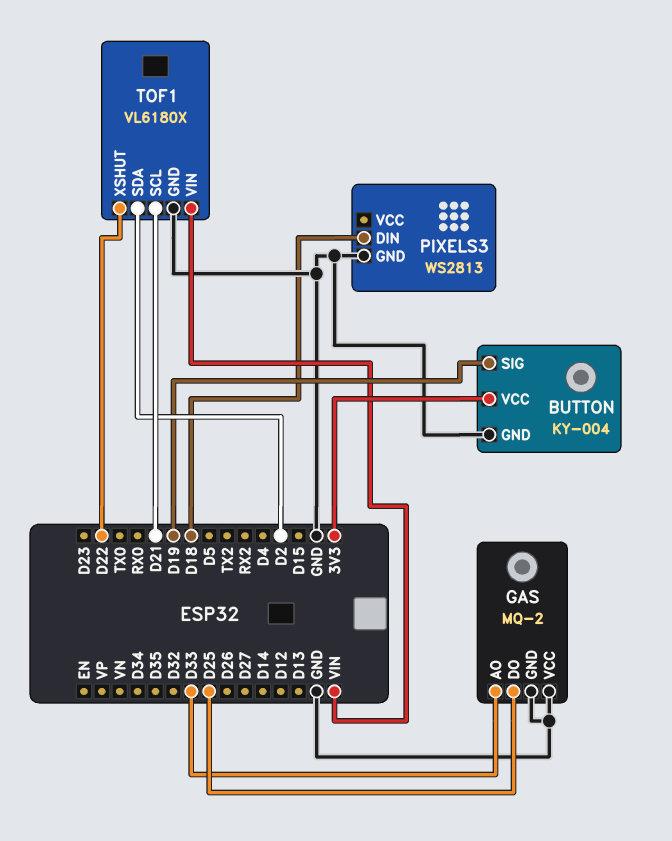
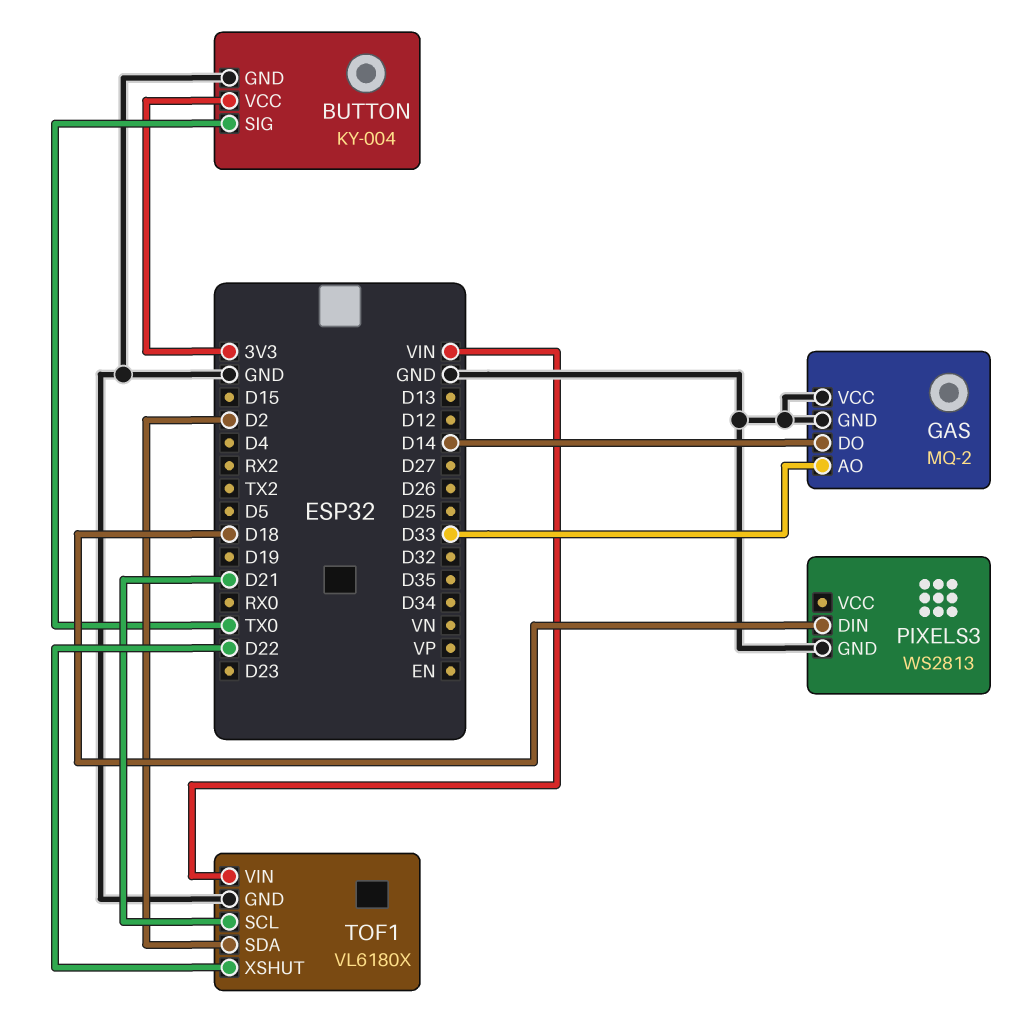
BUTTON pin SIG: D19 -> TX0
GAS pin DO: D25 -> D14

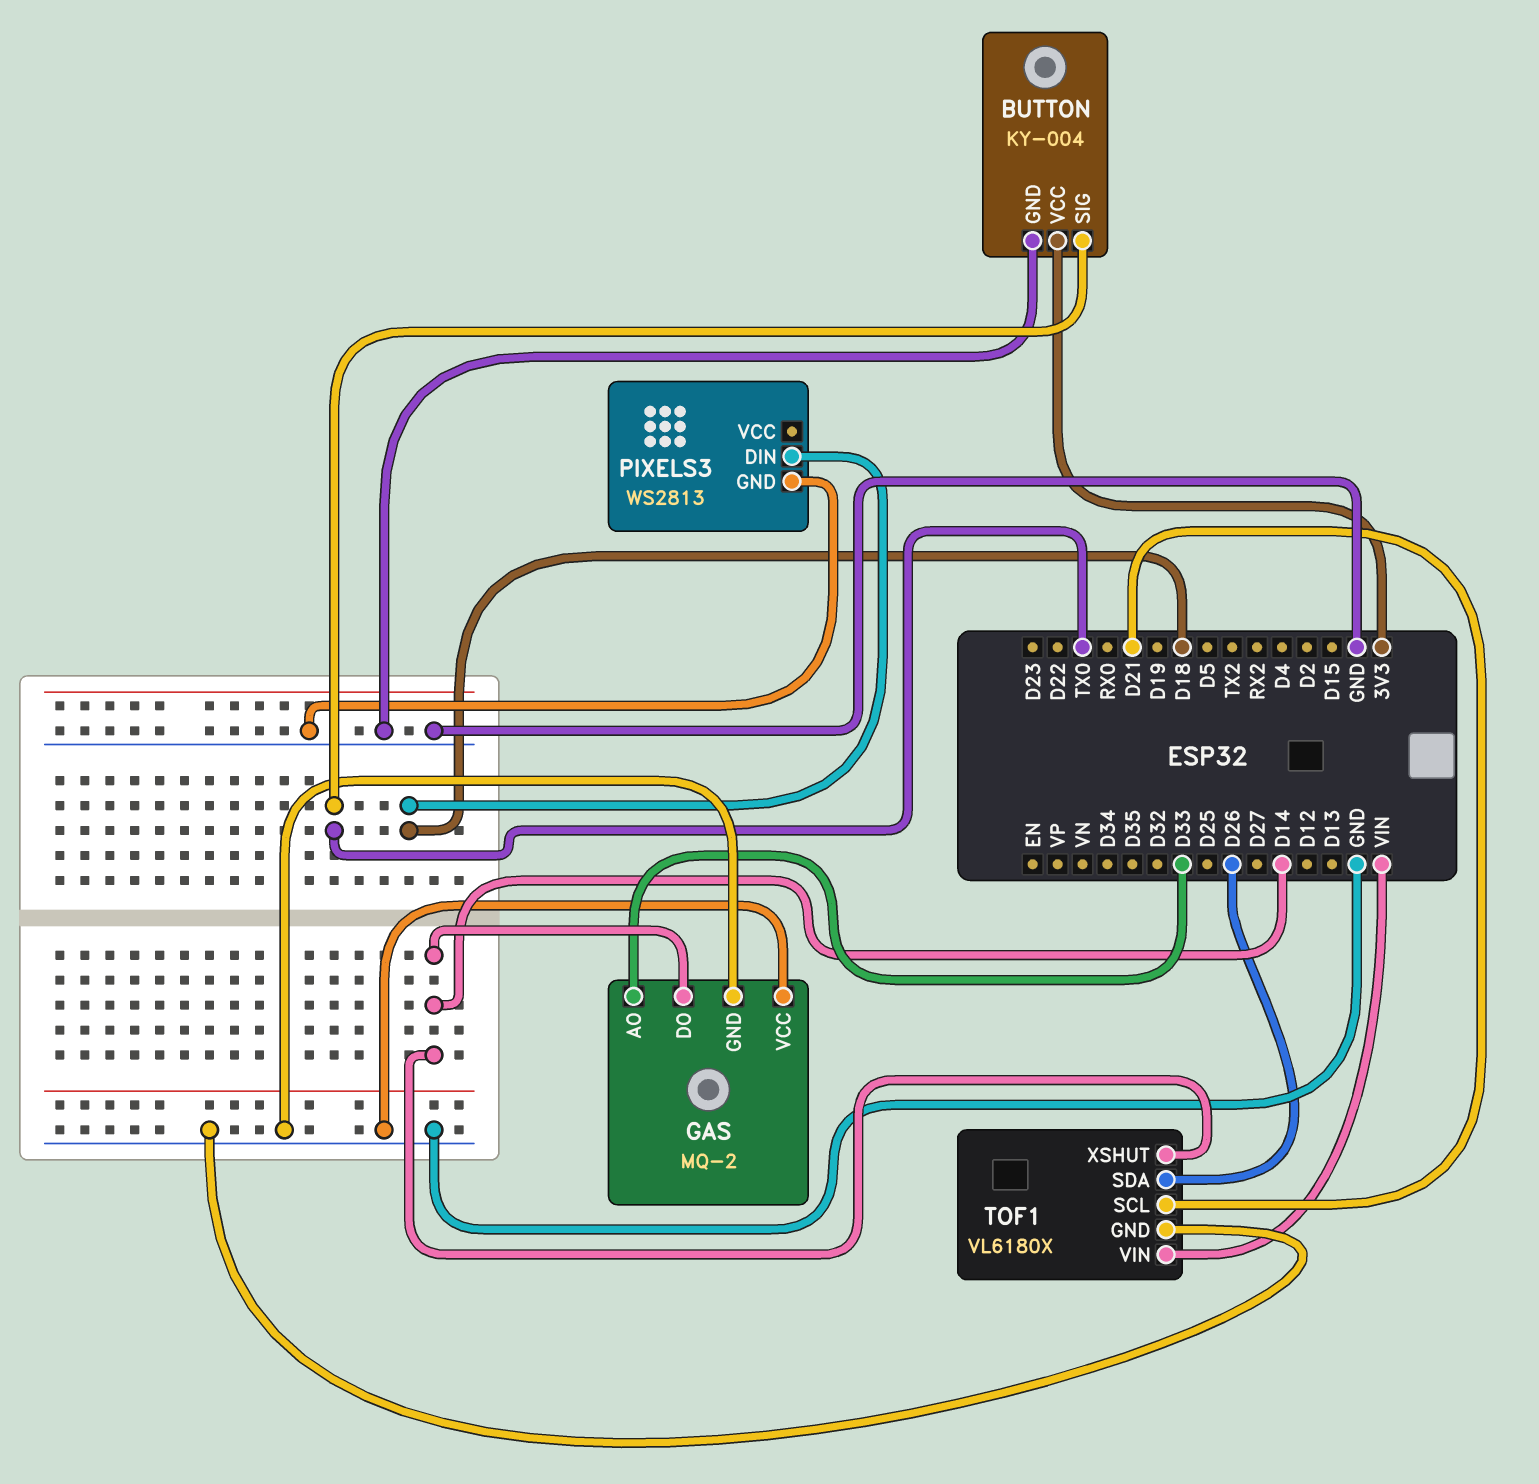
TOF1 pin SDA: D2 -> D26
TOF1 pin XSHUT: D22 -> D14

